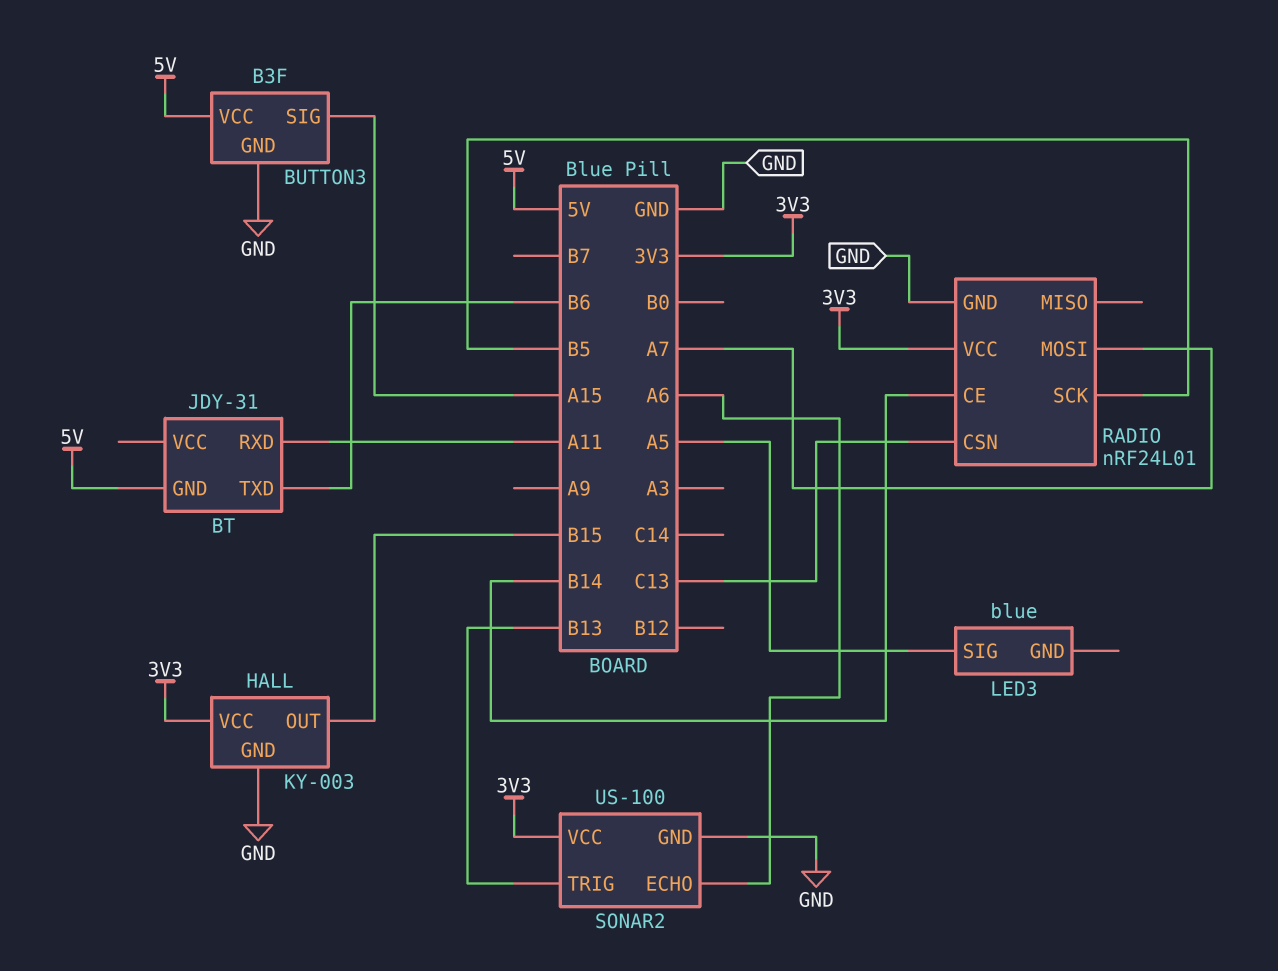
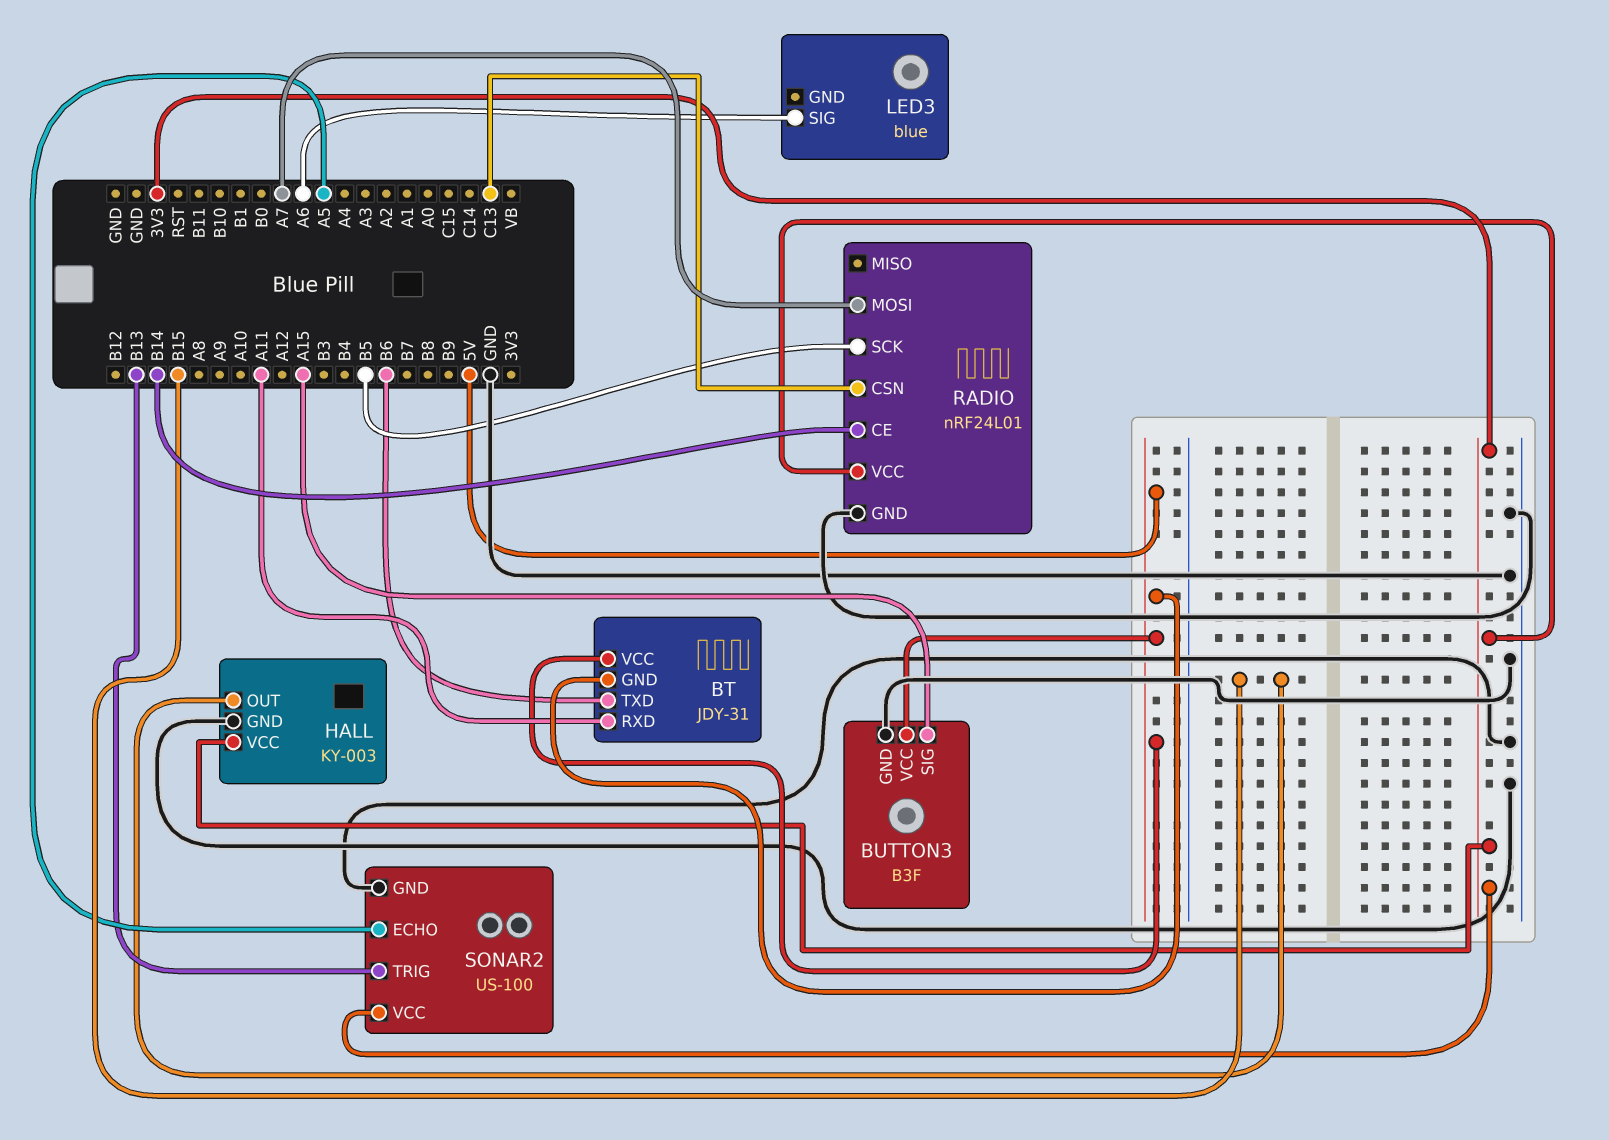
BT pin VCC: none -> 5V
LED3 pin SIG: A5 -> A6
SONAR2 pin ECHO: A6 -> A5

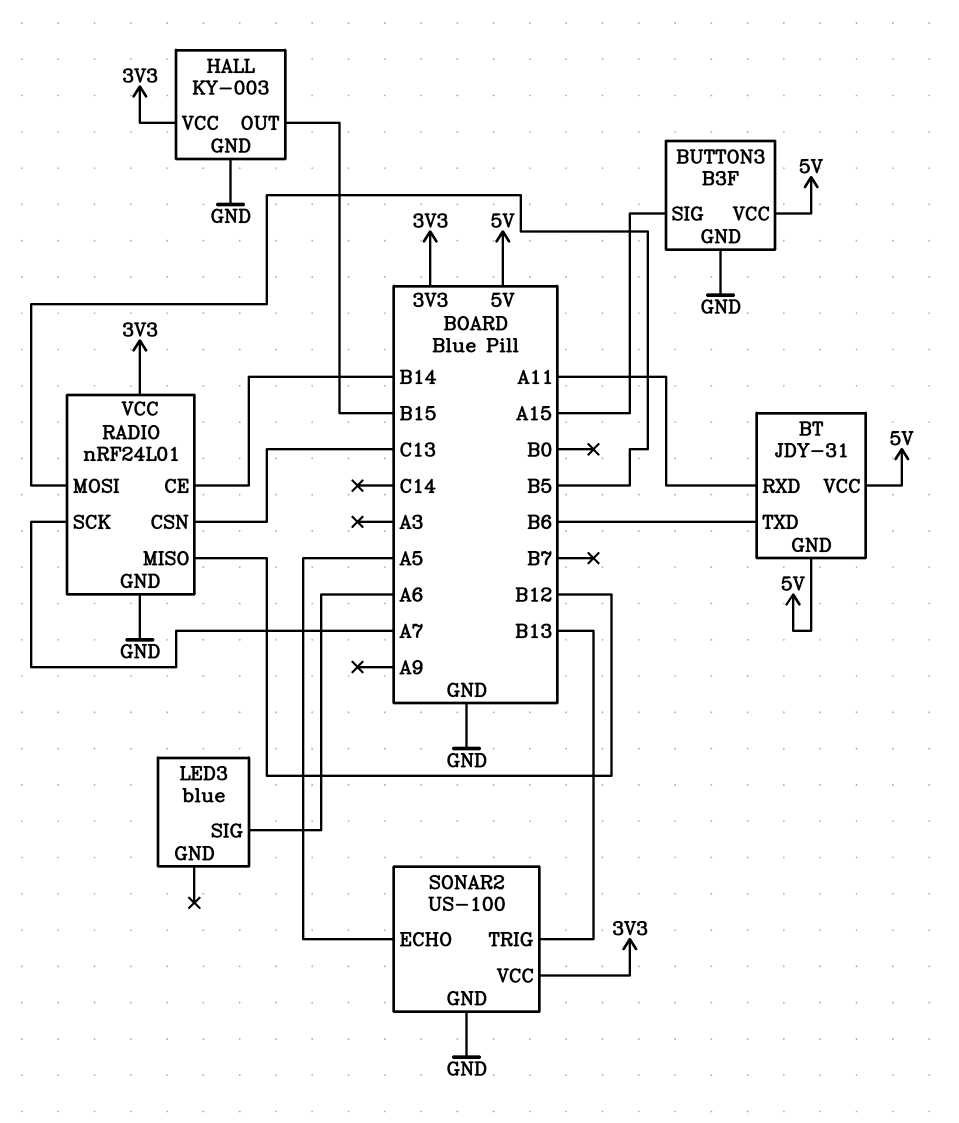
RADIO pin MISO: none -> B12
RADIO pin MOSI: A7 -> B5
RADIO pin SCK: B5 -> A7

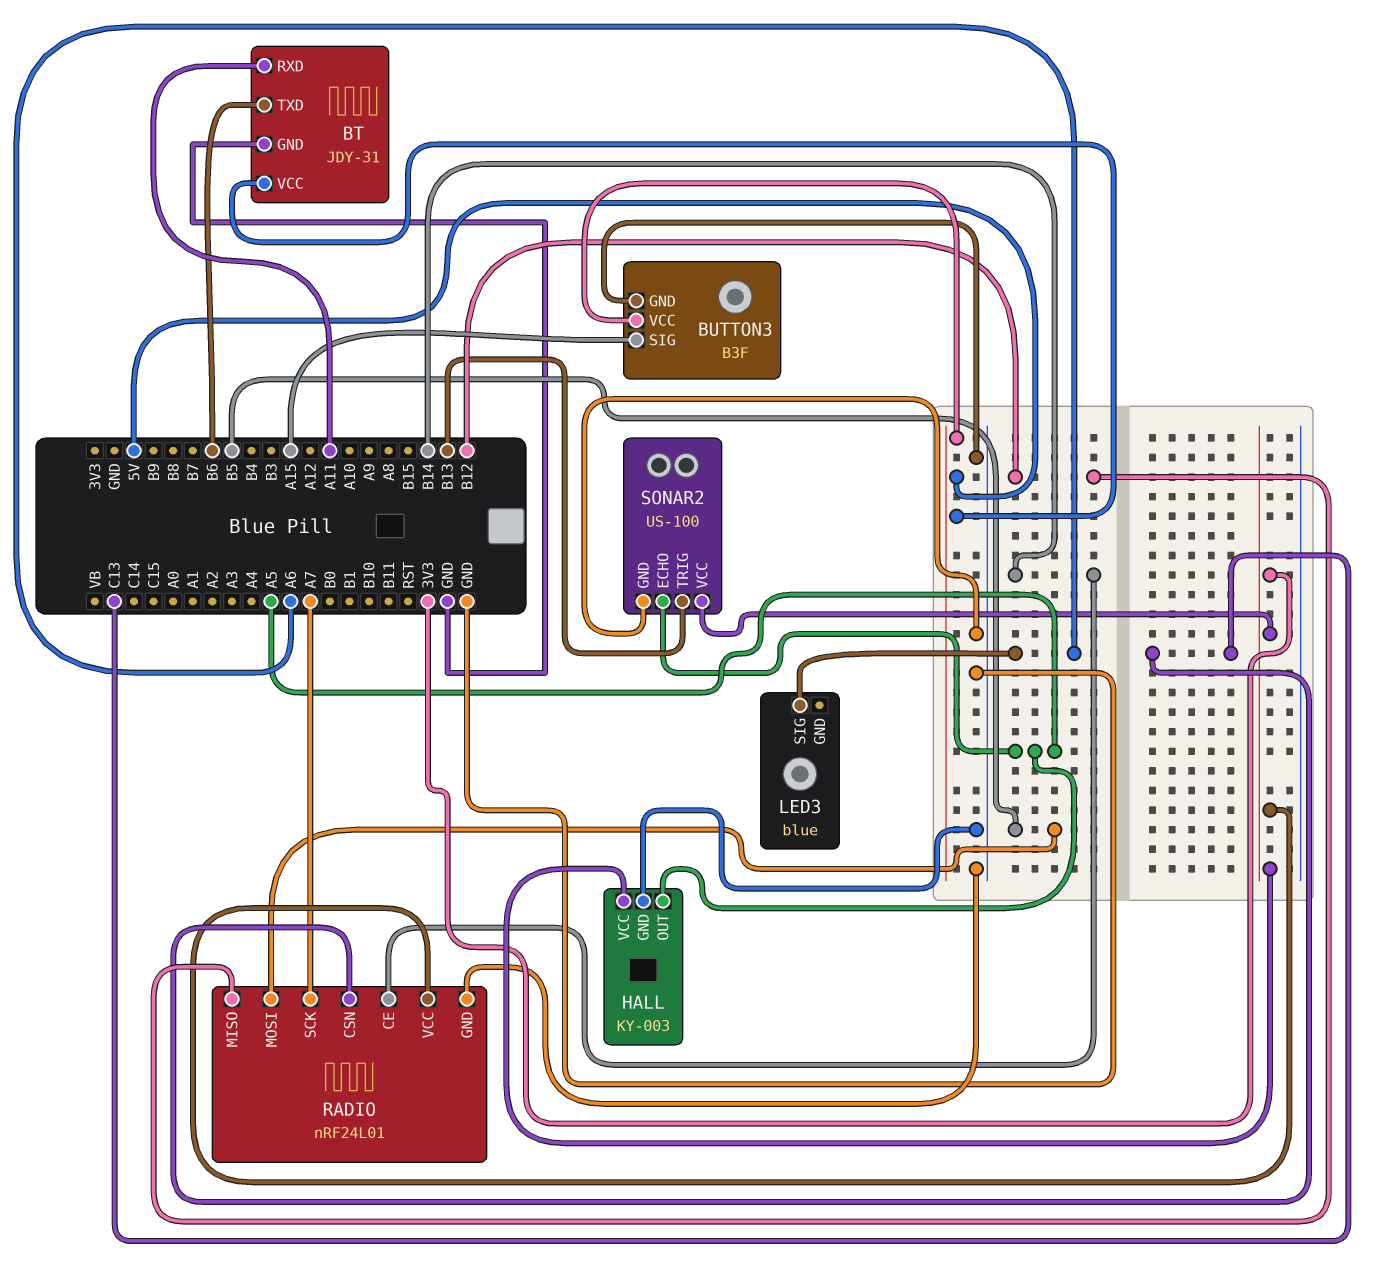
BT pin GND: 5V -> GND
HALL pin OUT: B15 -> A5

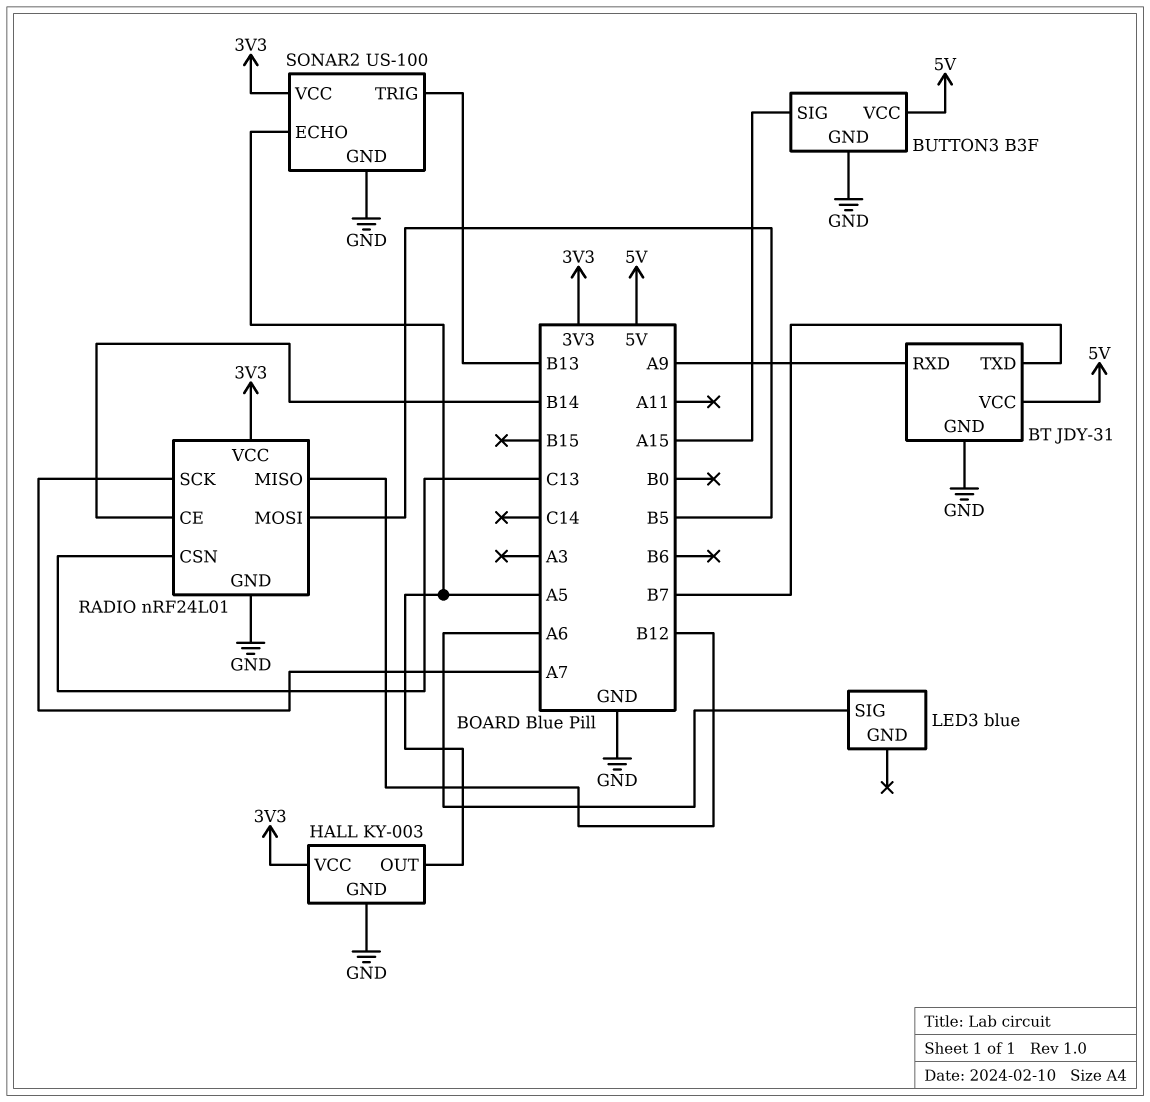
BT pin RXD: A11 -> A9
BT pin TXD: B6 -> B7

